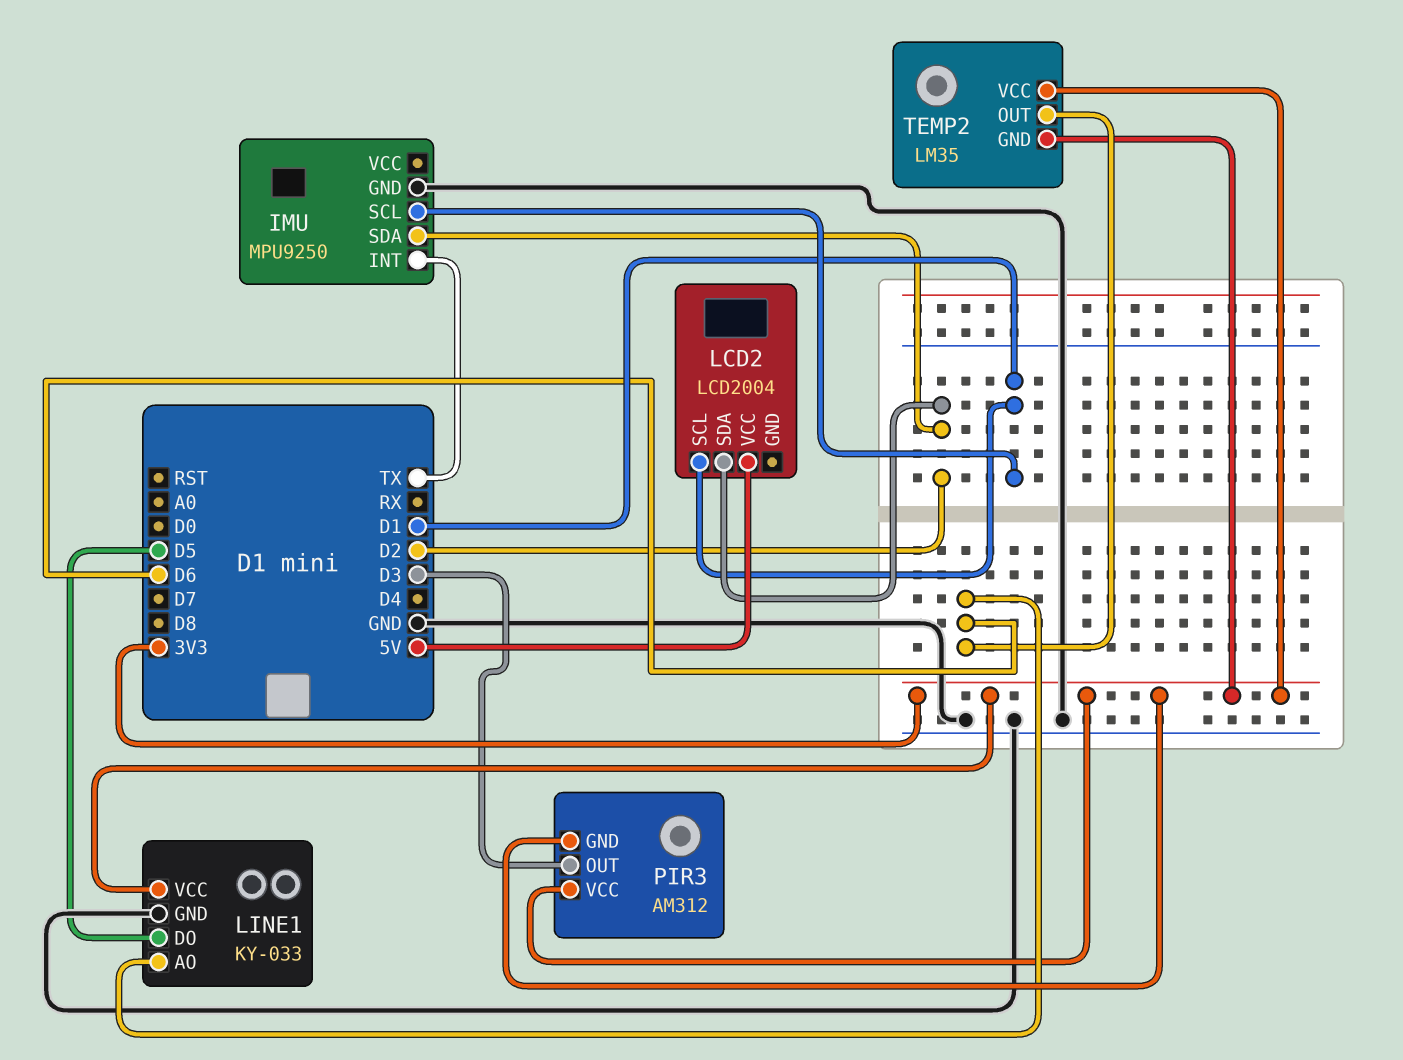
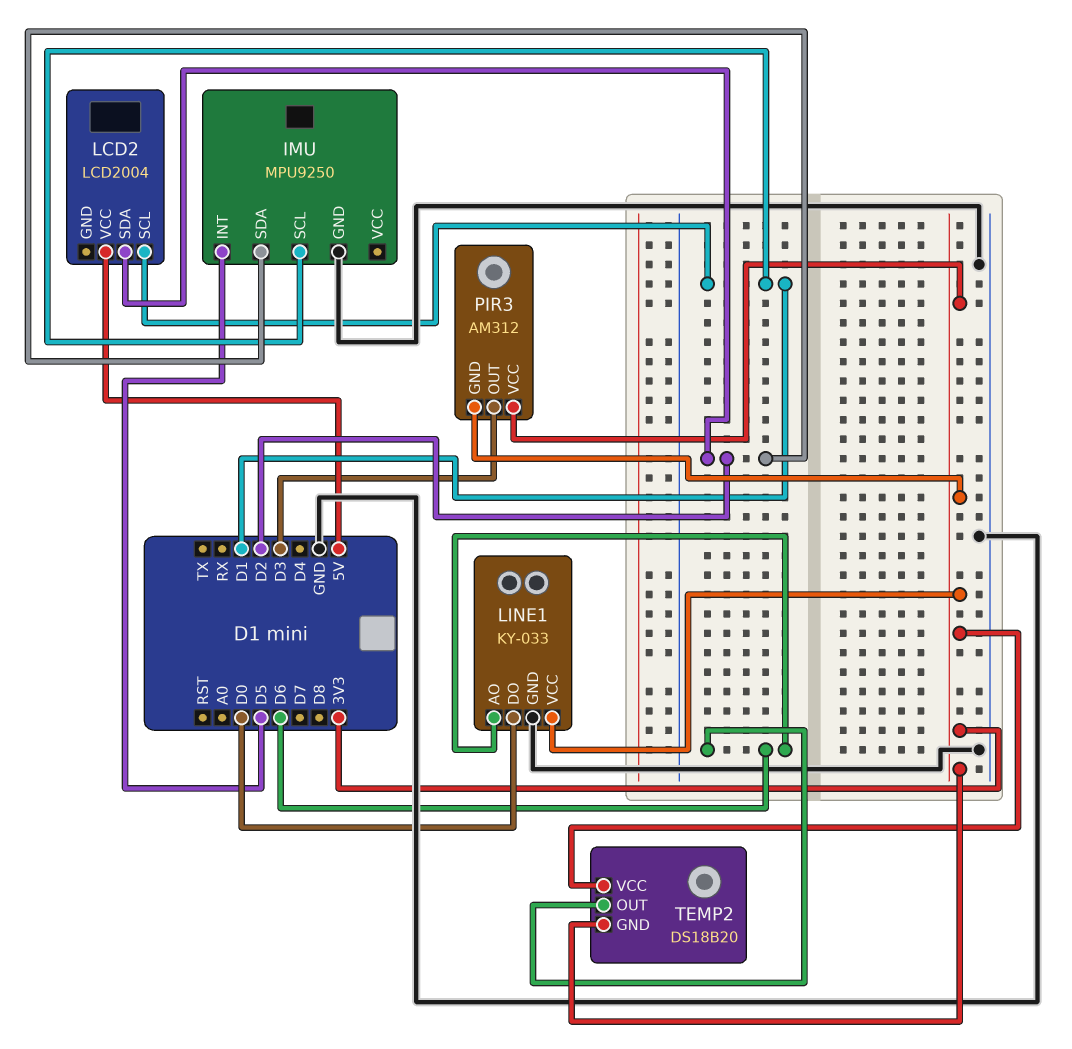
IMU pin INT: TX -> D5
LINE1 pin DO: D5 -> D0
TEMP2: LM35 -> DS18B20

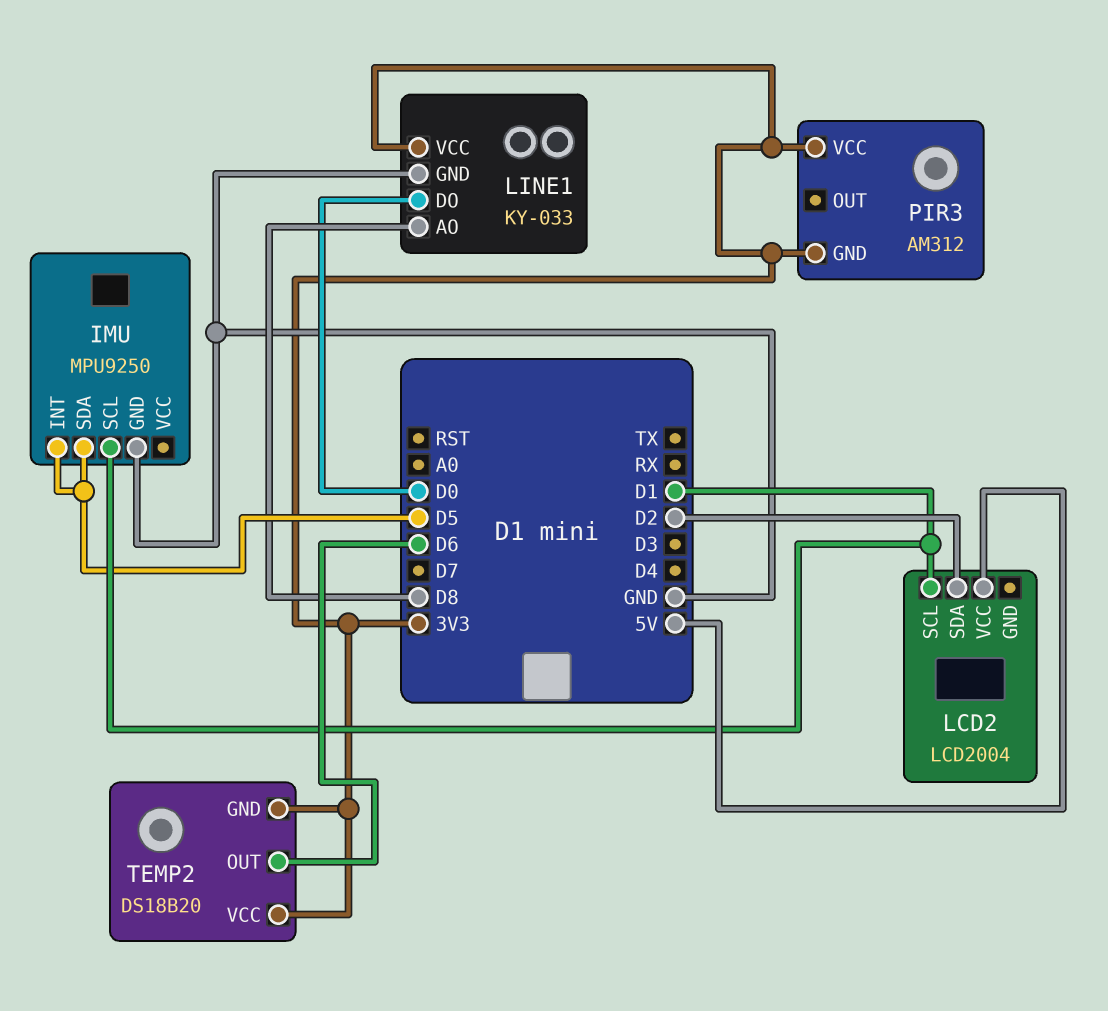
IMU pin SDA: D2 -> D5
LINE1 pin AO: D6 -> D8
PIR3 pin OUT: D3 -> none

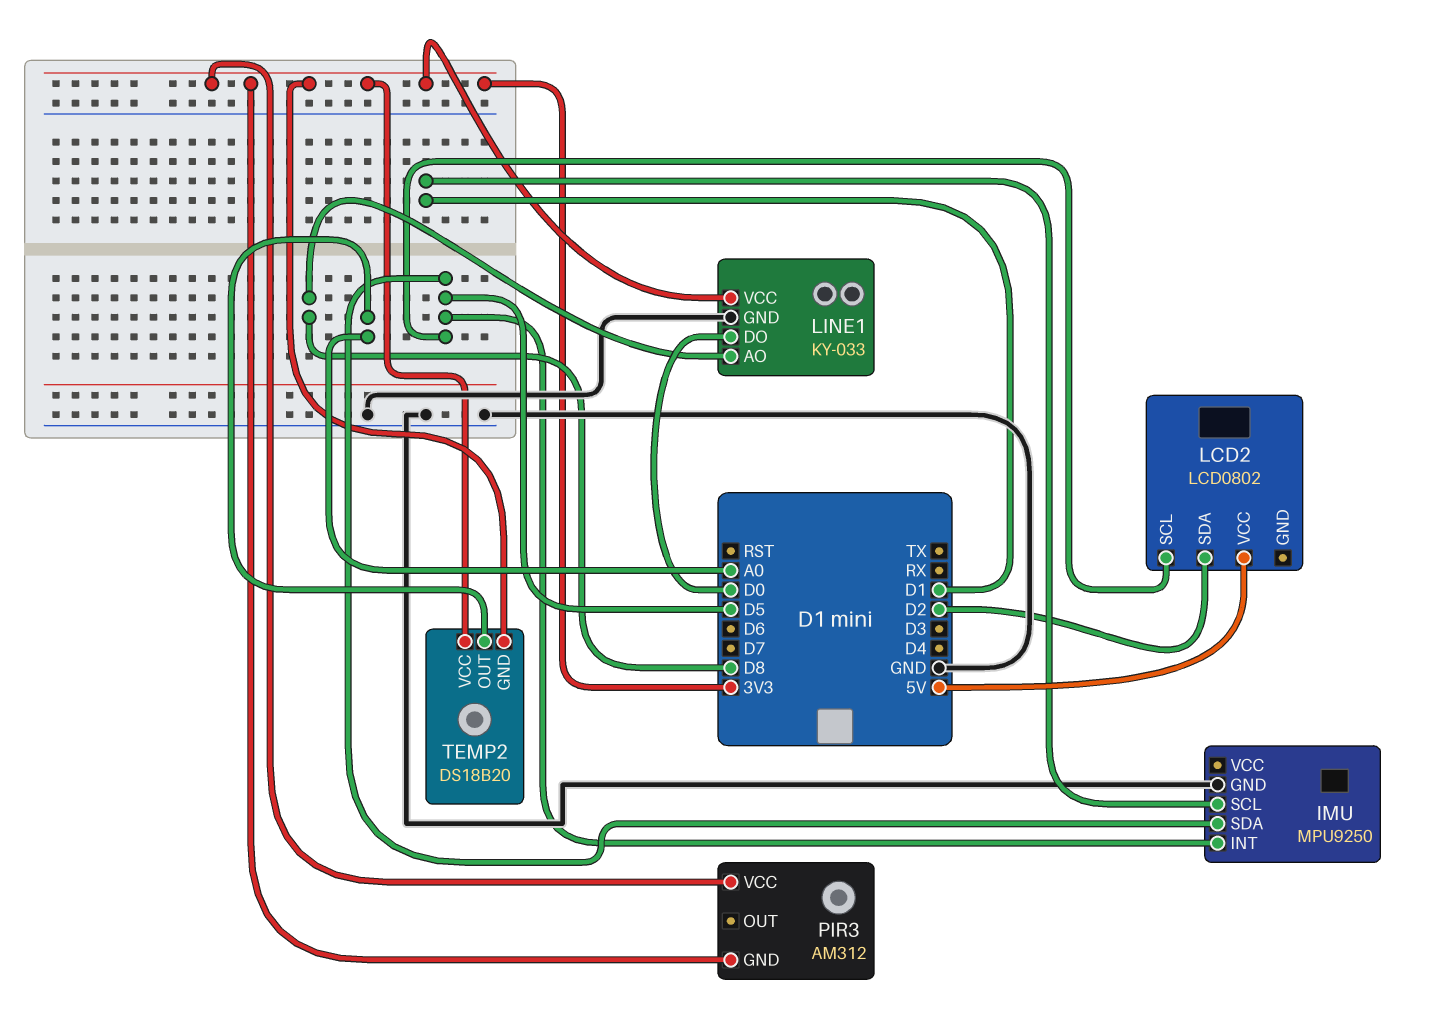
LCD2: LCD2004 -> LCD0802
LCD2 pin SCL: D1 -> D5
TEMP2 pin OUT: D6 -> A0

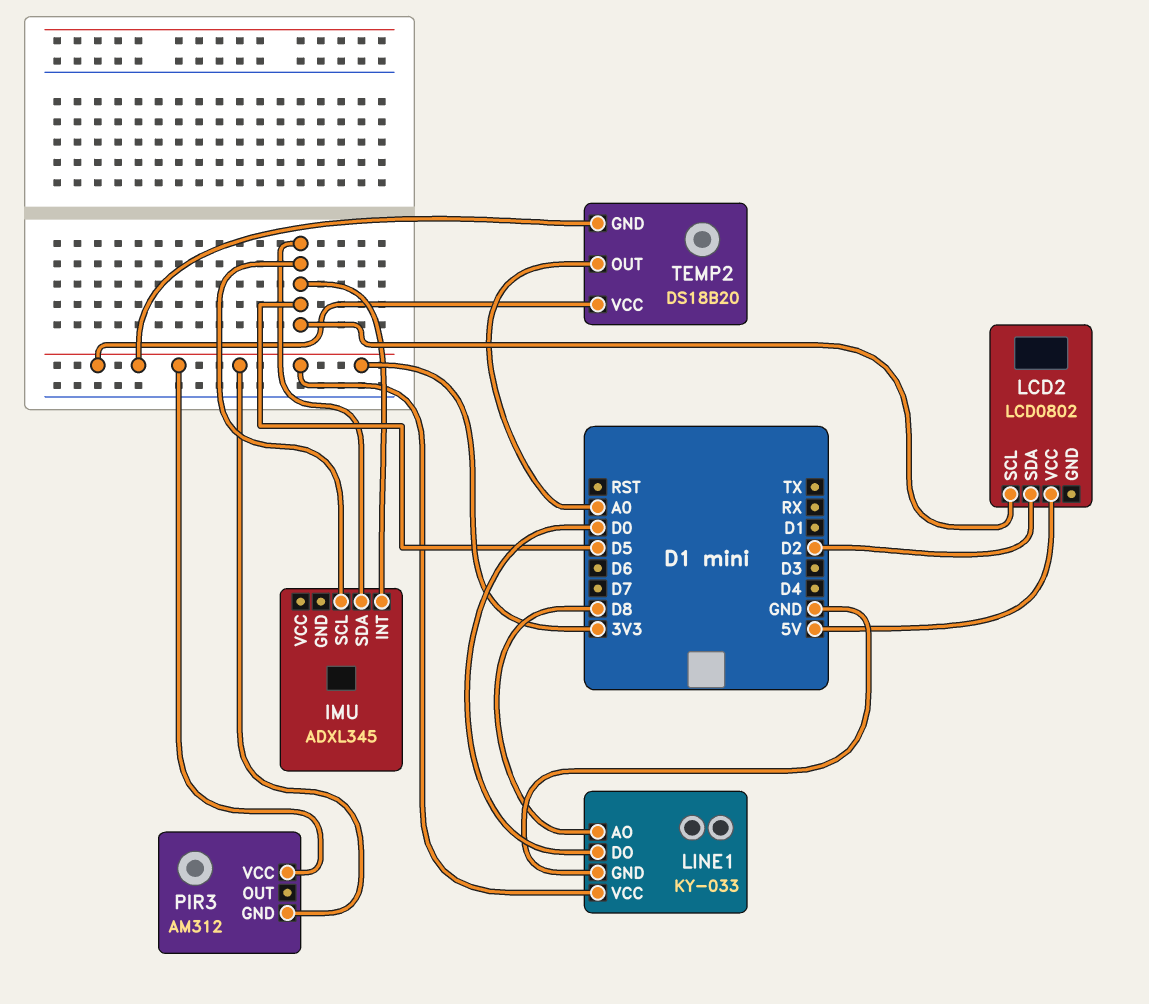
IMU: MPU9250 -> ADXL345
IMU pin GND: GND -> none
IMU pin SCL: D1 -> D5

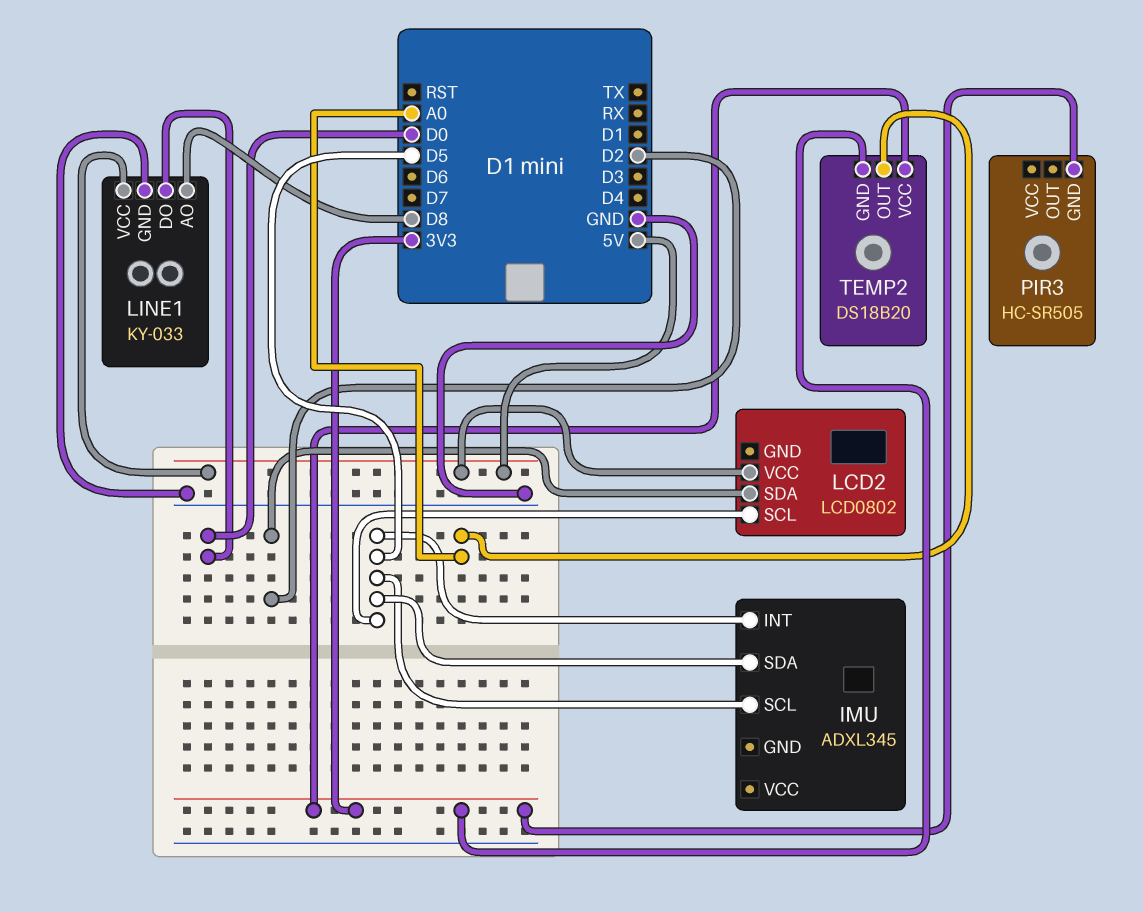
LINE1 pin VCC: 3V3 -> 5V
PIR3: AM312 -> HC-SR505
PIR3 pin VCC: 3V3 -> none

